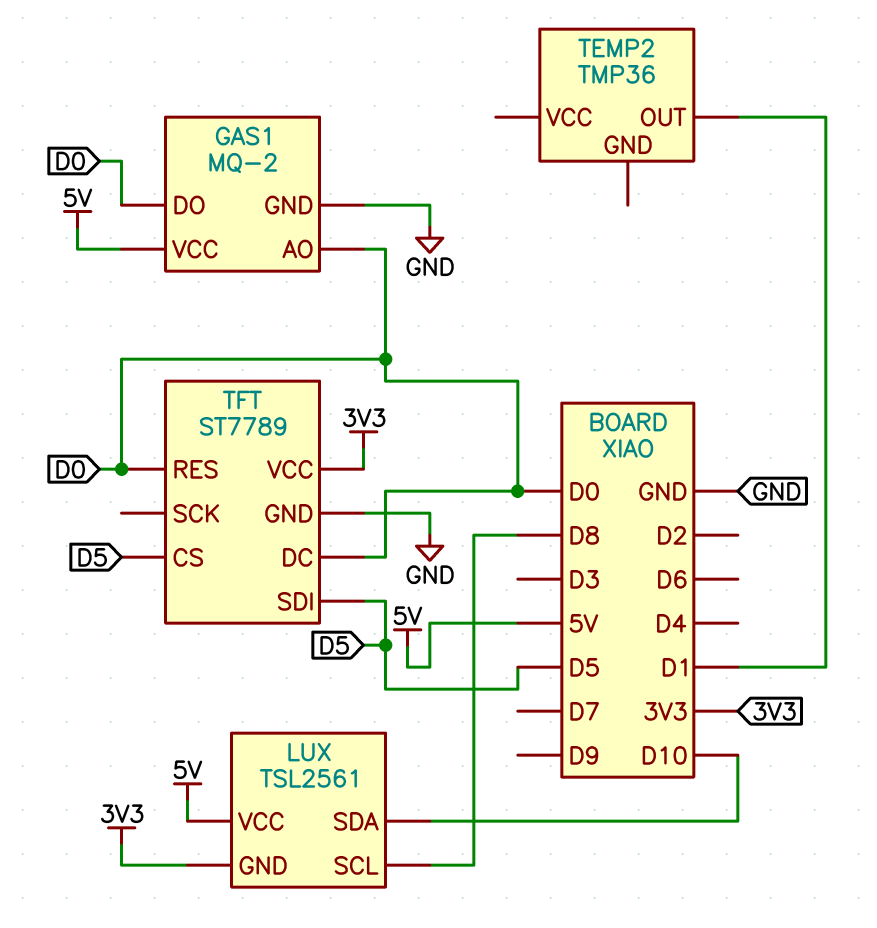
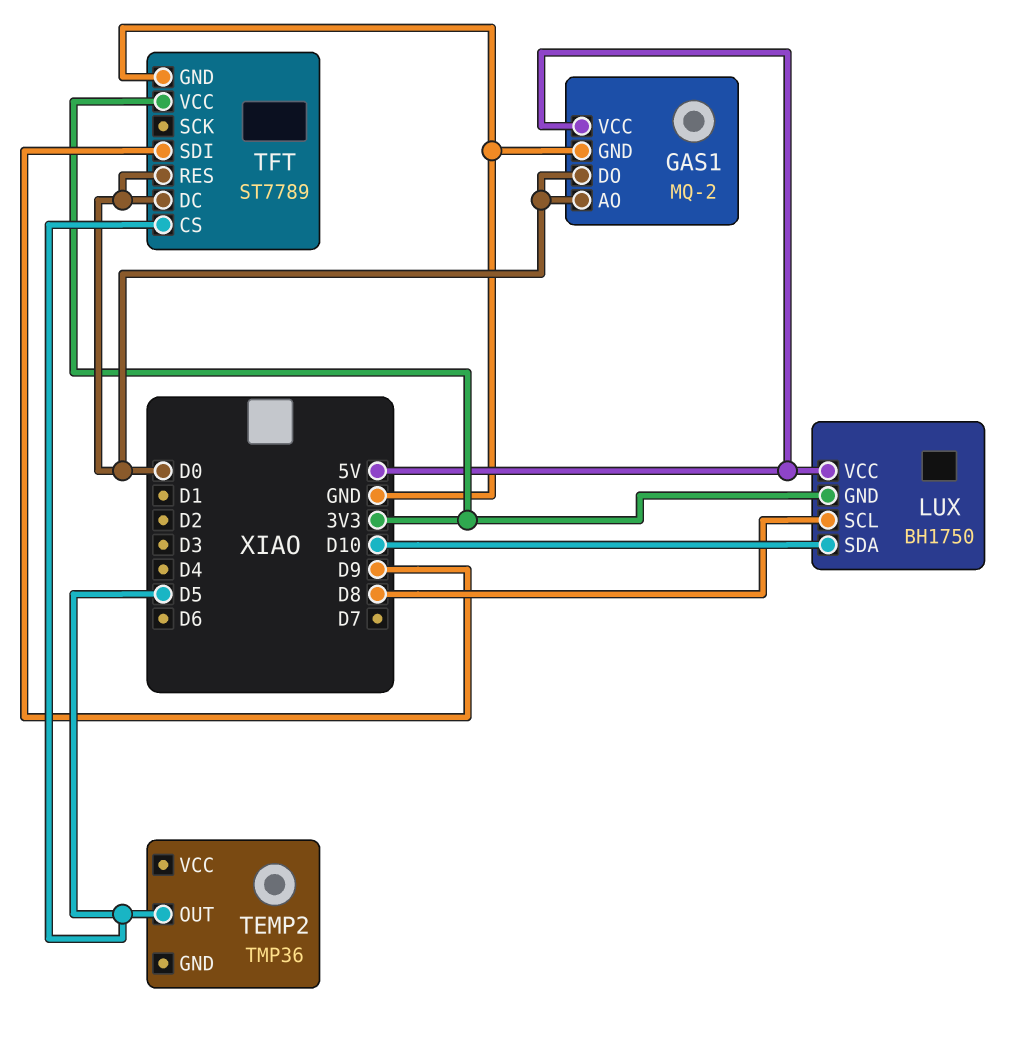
LUX: TSL2561 -> BH1750
TEMP2 pin OUT: D1 -> D5
TFT pin SDI: D5 -> D9

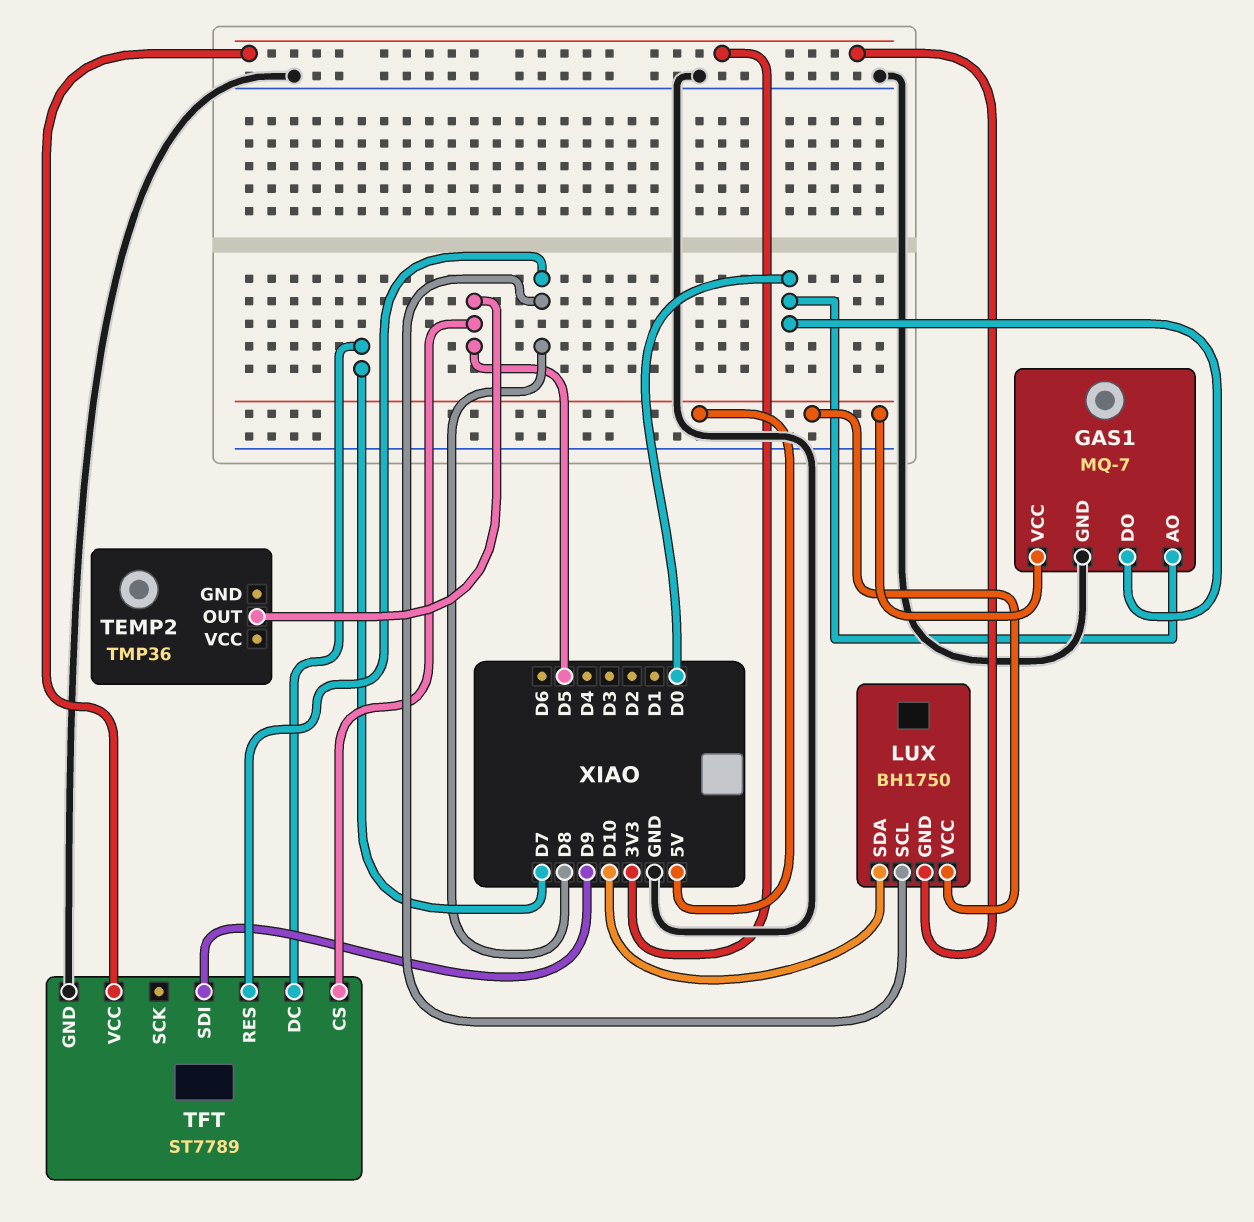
GAS1: MQ-2 -> MQ-7
TFT pin DC: D0 -> D7
TFT pin RES: D0 -> D8

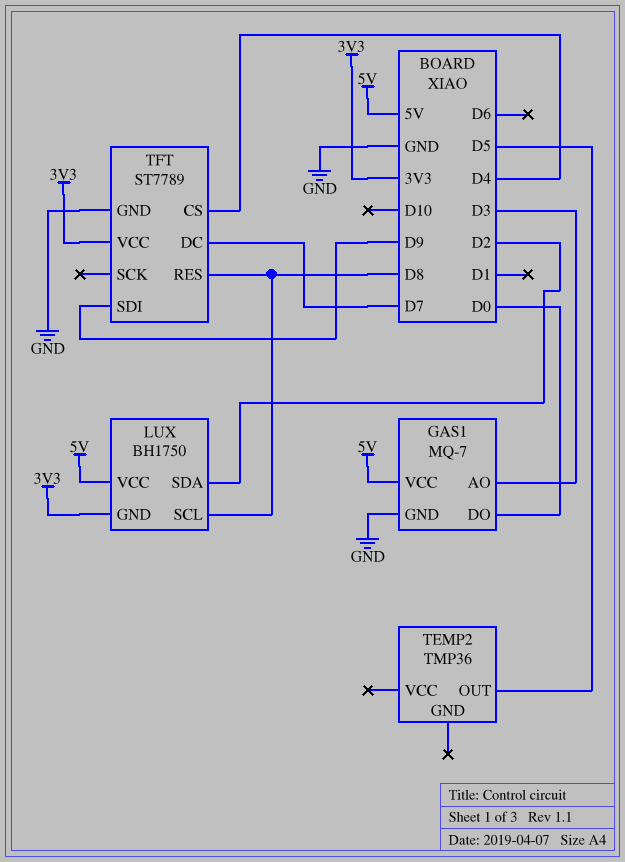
GAS1 pin AO: D0 -> D3
LUX pin SDA: D10 -> D2
TFT pin CS: D5 -> D4

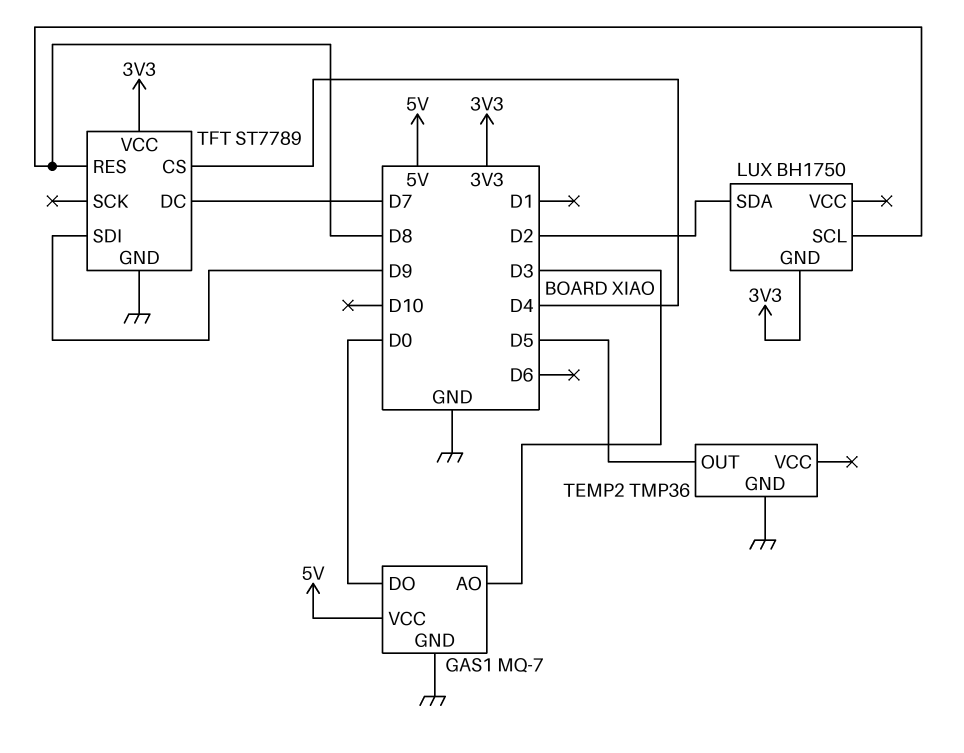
LUX pin VCC: 5V -> none
TEMP2 pin GND: none -> GND

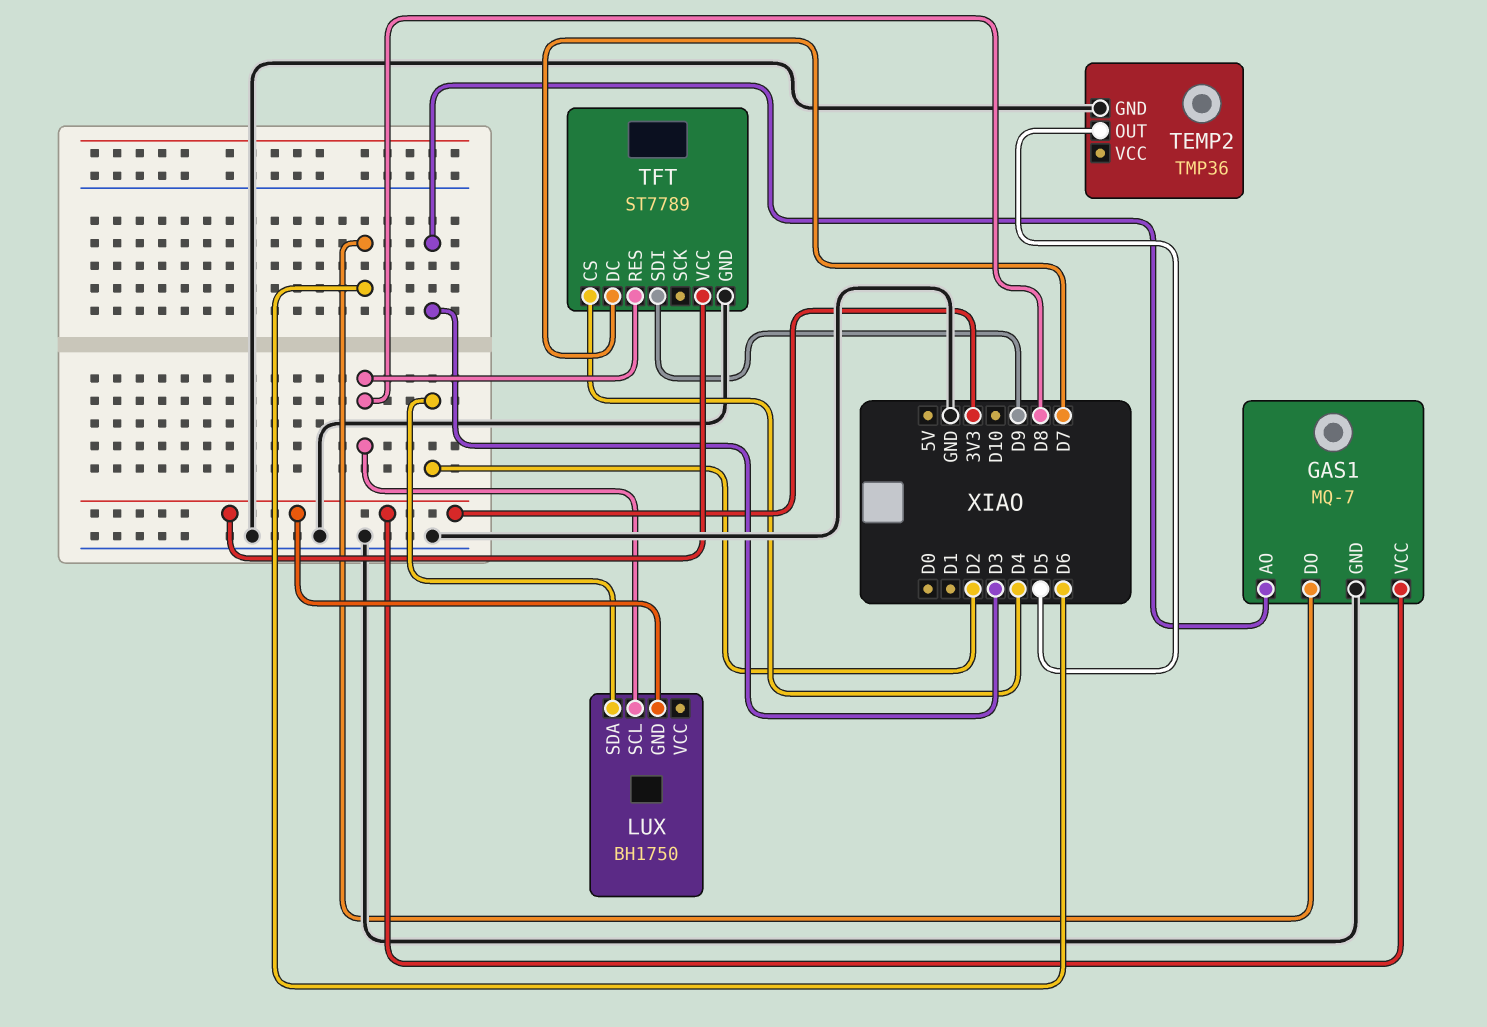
GAS1 pin DO: D0 -> D6
GAS1 pin VCC: 5V -> 3V3

